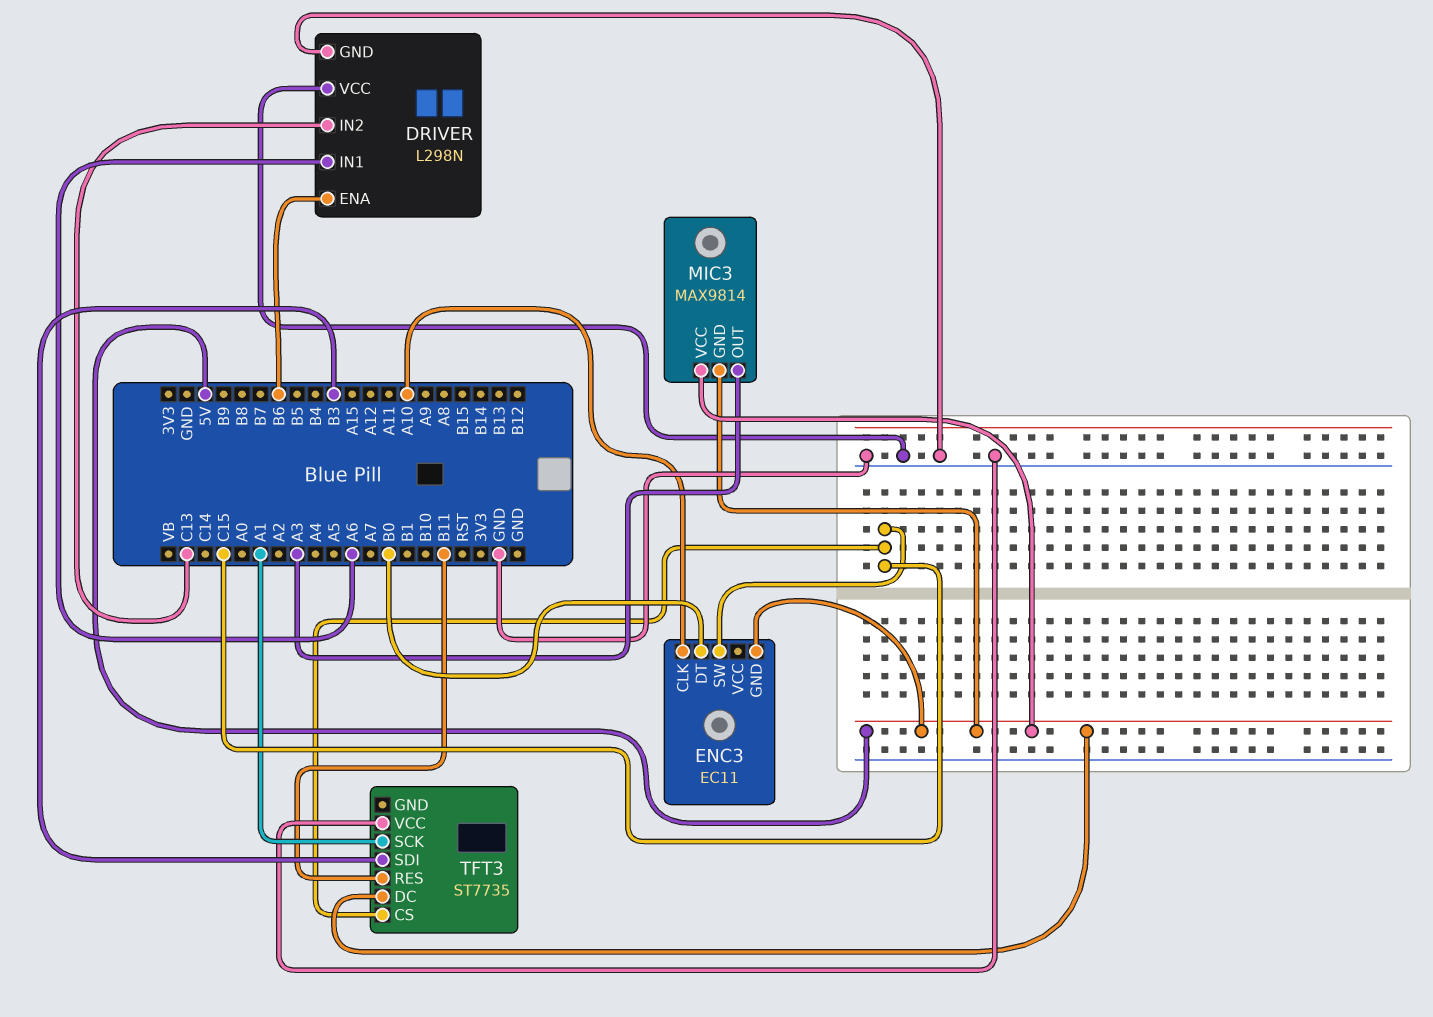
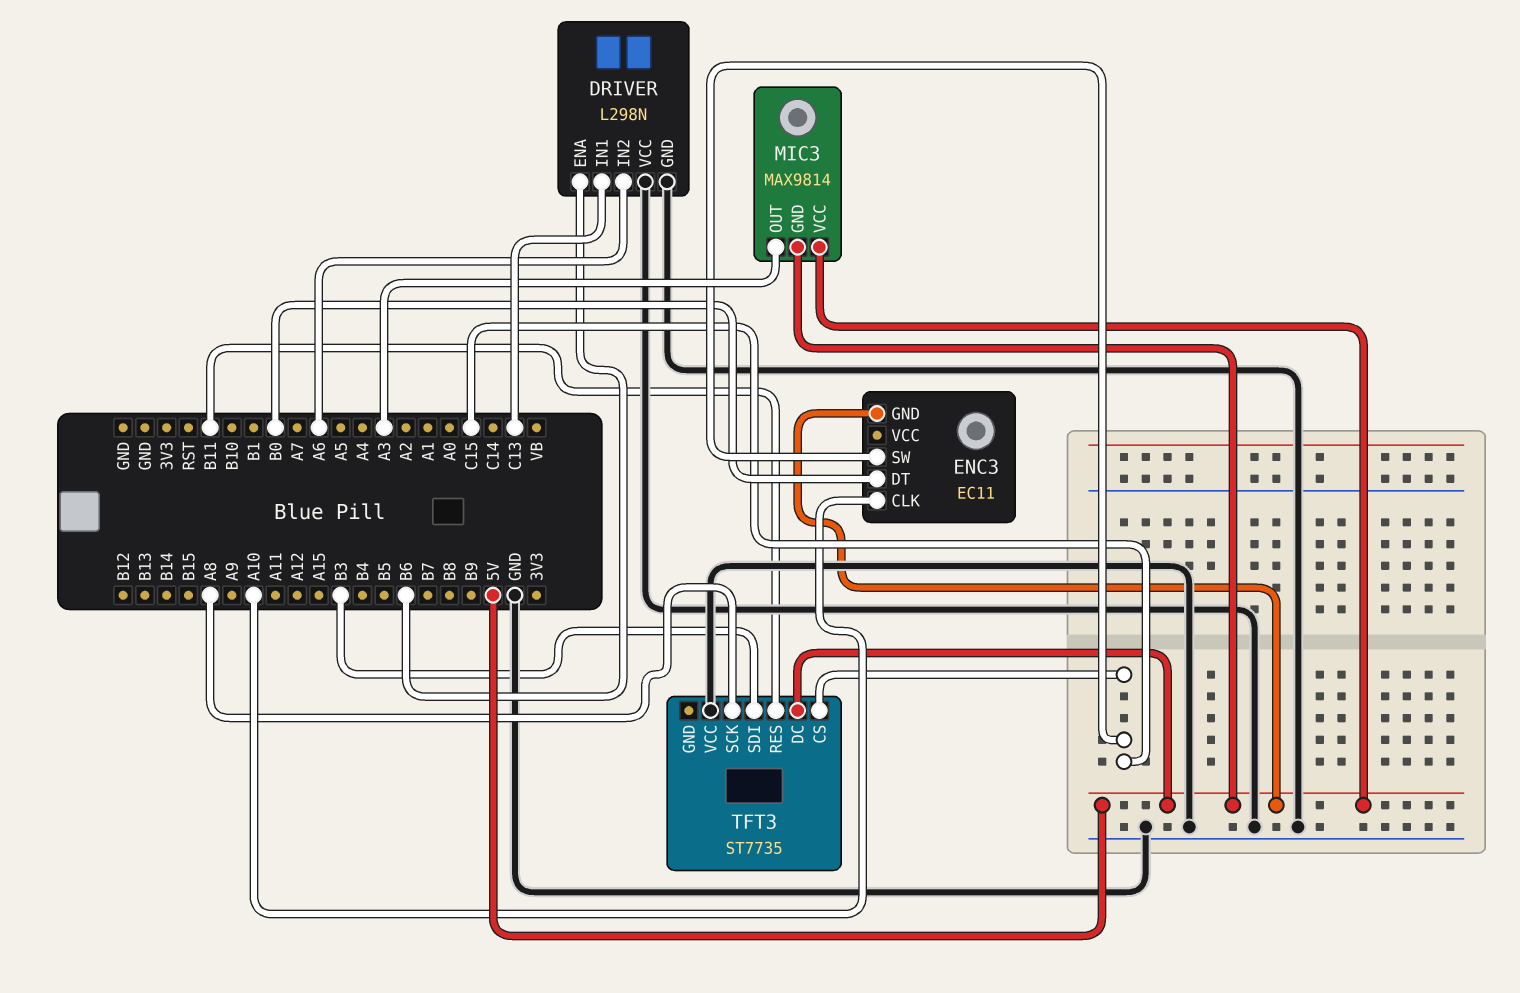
DRIVER pin IN1: A6 -> C13
DRIVER pin IN2: C13 -> A6
TFT3 pin SCK: A1 -> A8

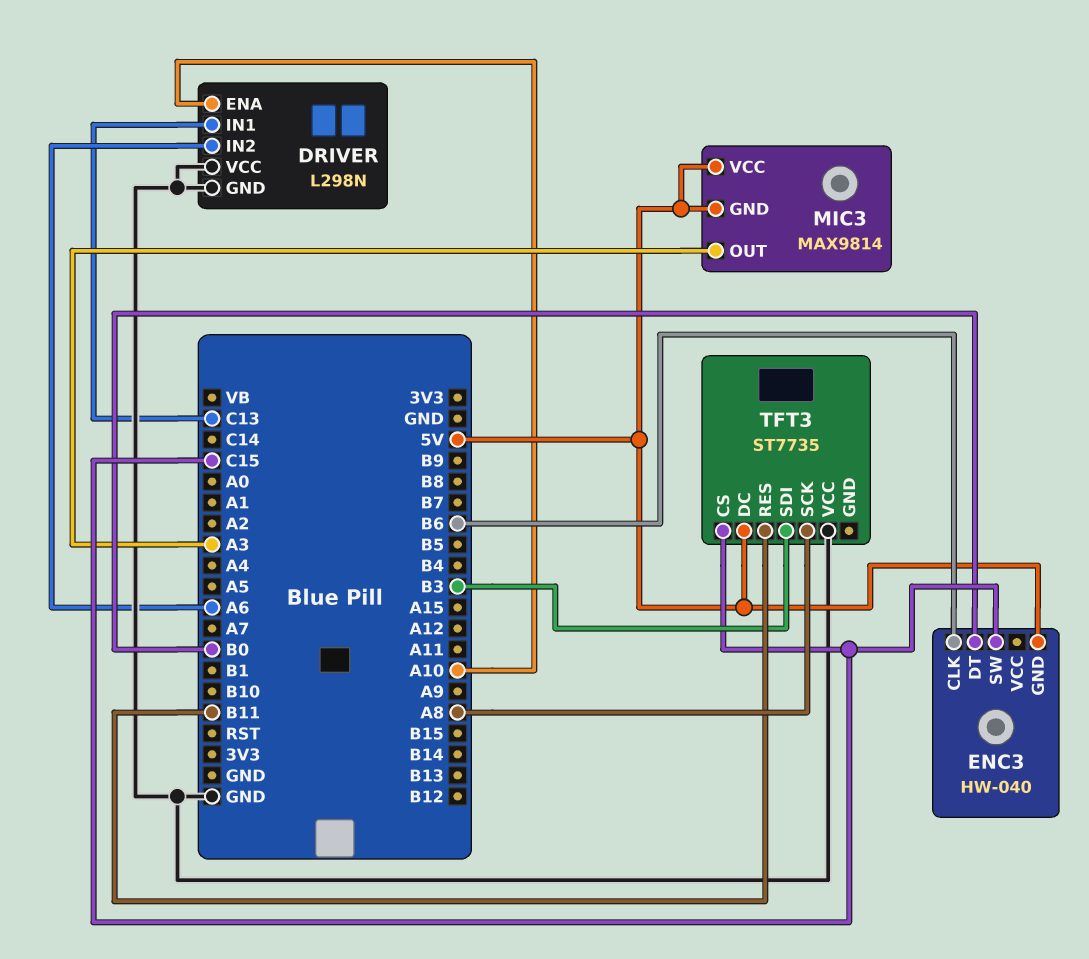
DRIVER pin ENA: B6 -> A10
ENC3: EC11 -> HW-040
ENC3 pin CLK: A10 -> B6

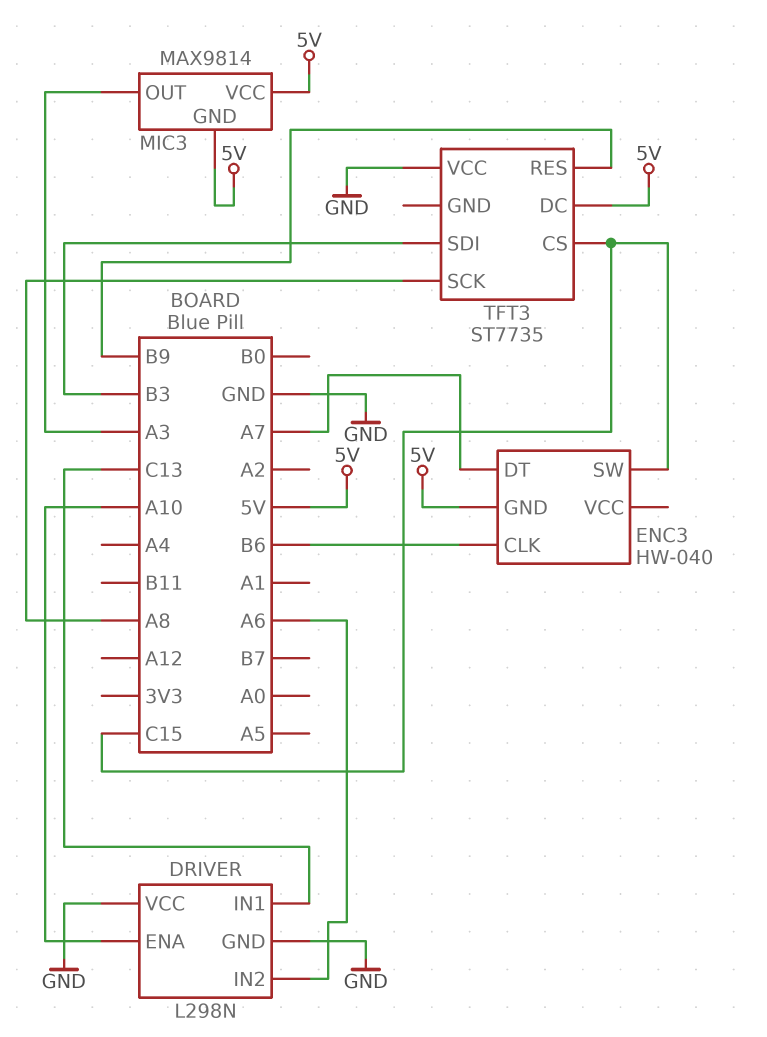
ENC3 pin DT: B0 -> A7
TFT3 pin RES: B11 -> B9

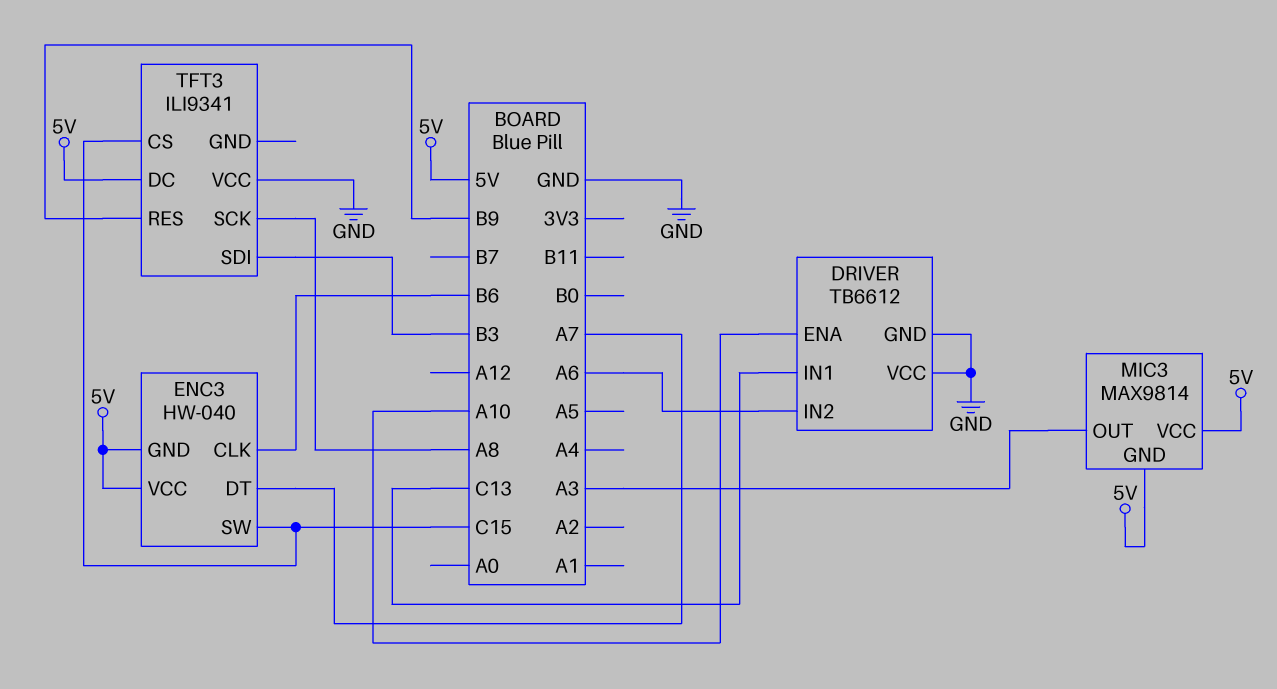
DRIVER: L298N -> TB6612
ENC3 pin VCC: none -> 5V
TFT3: ST7735 -> ILI9341

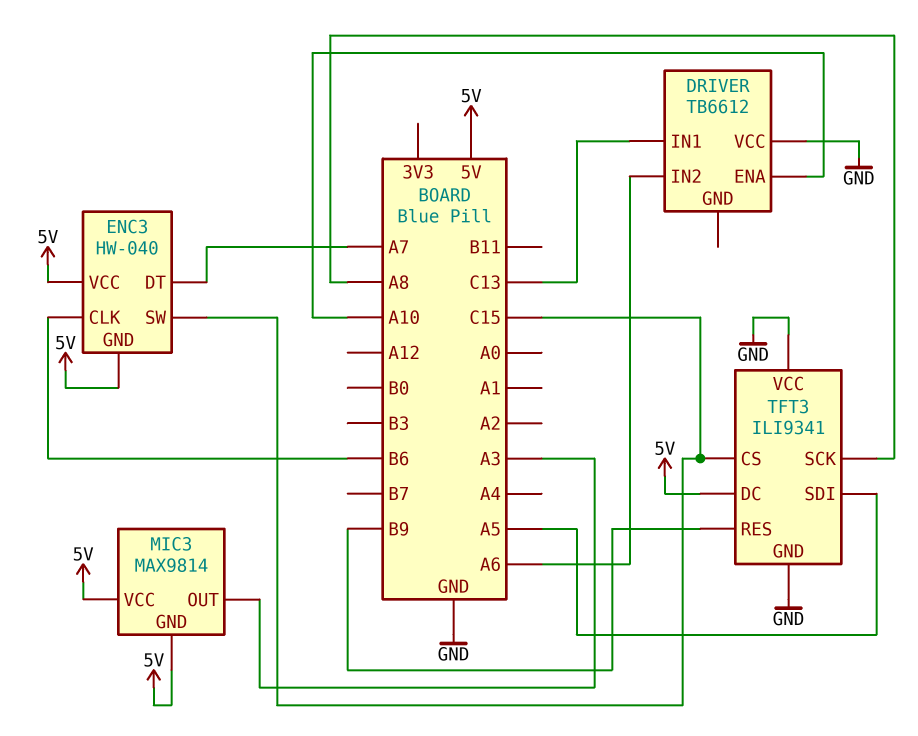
DRIVER pin GND: GND -> none
TFT3 pin GND: none -> GND
TFT3 pin SDI: B3 -> A5

